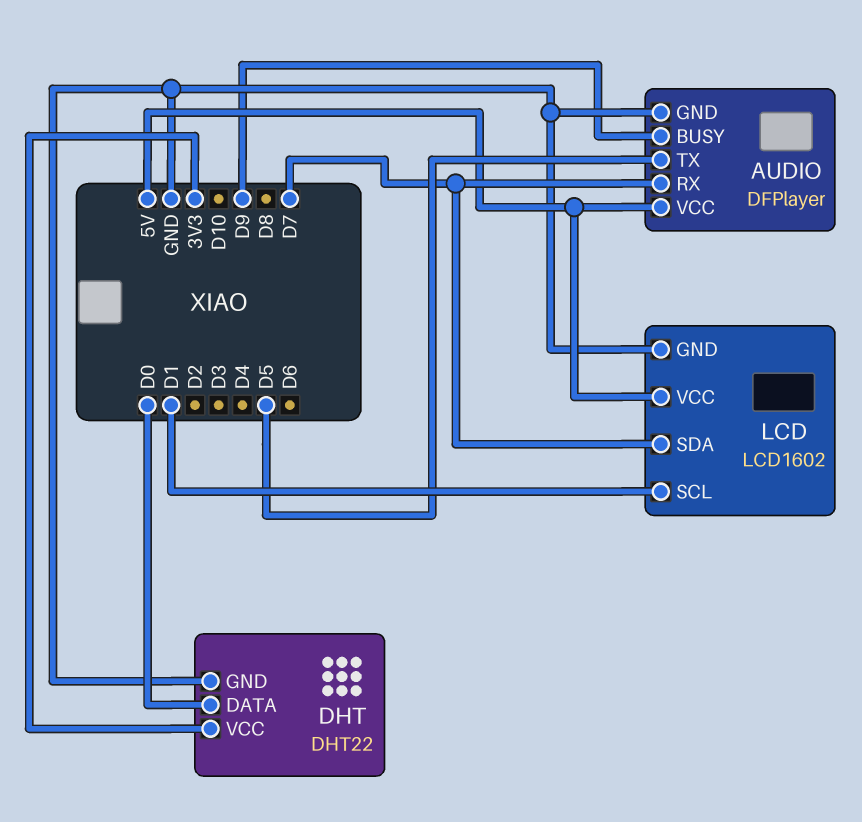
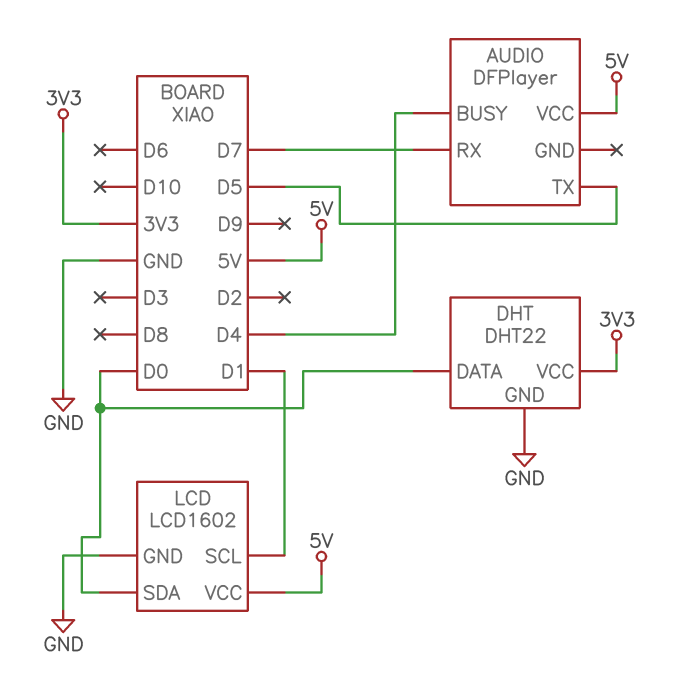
AUDIO pin BUSY: D9 -> D4
AUDIO pin GND: GND -> none
LCD pin SDA: D7 -> D0

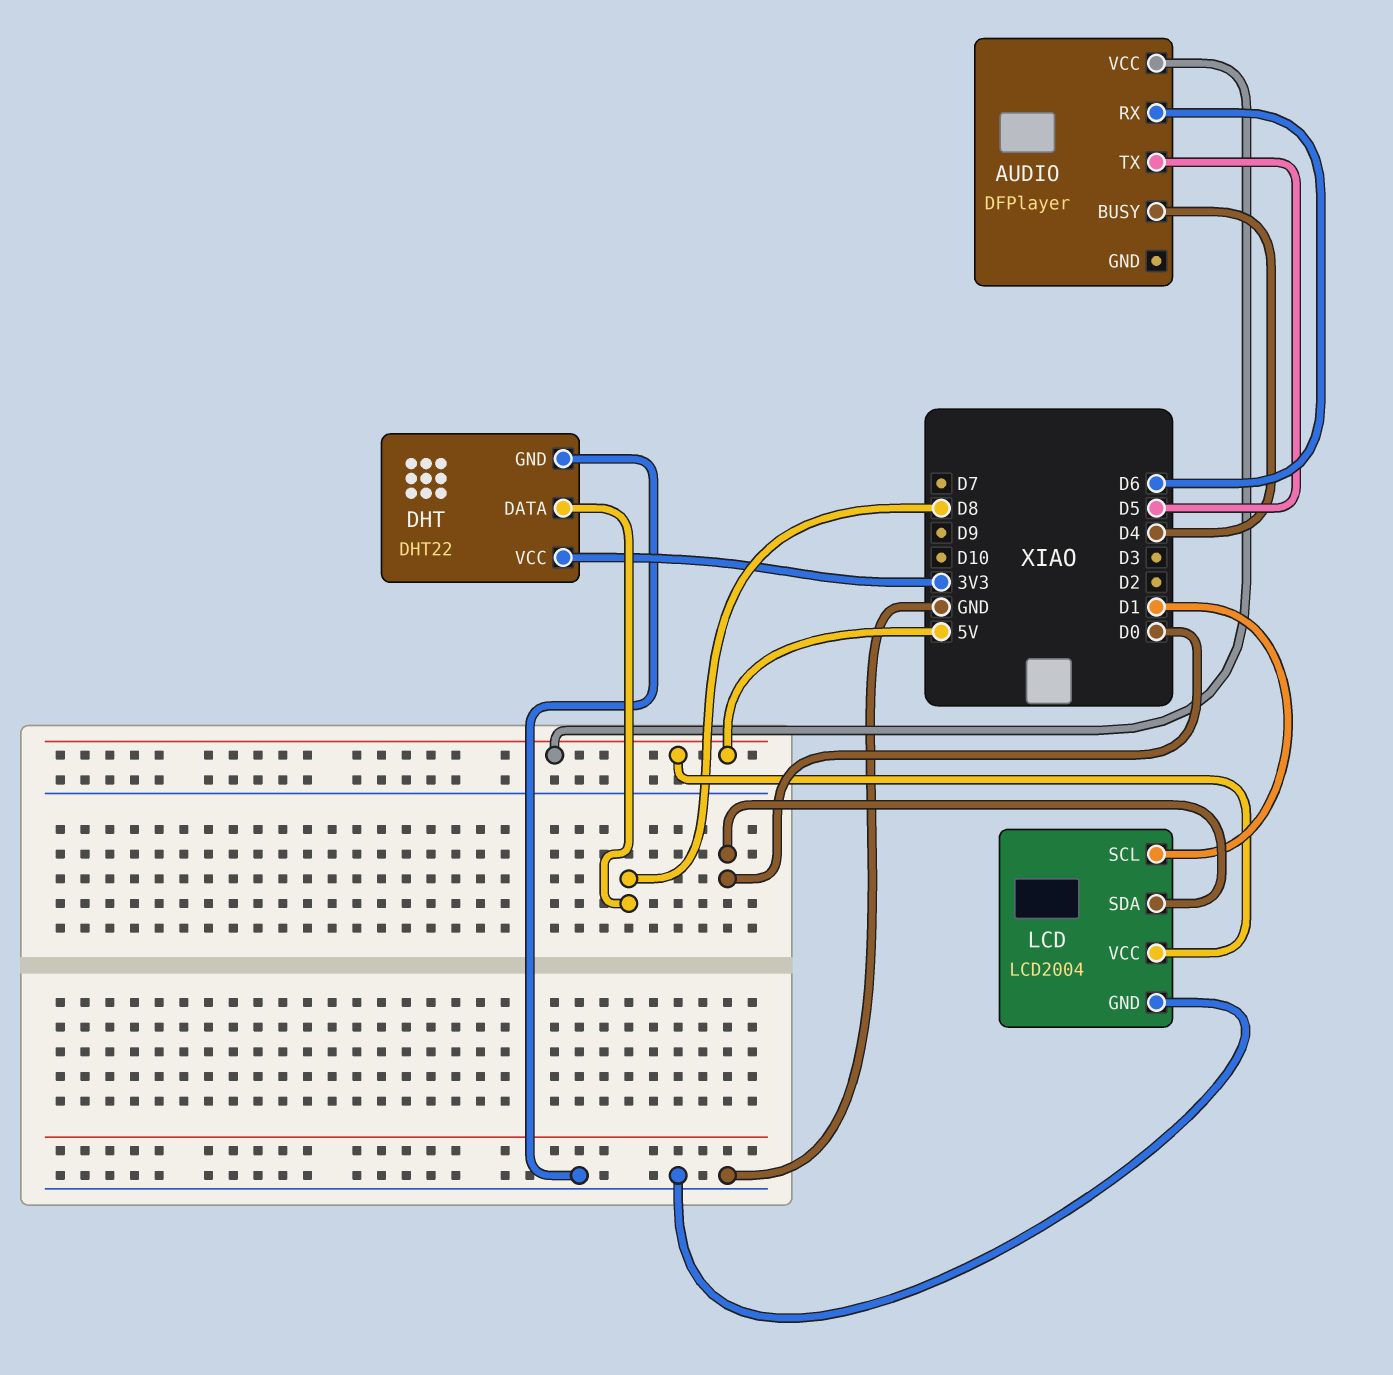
AUDIO pin RX: D7 -> D6
DHT pin DATA: D0 -> D8
LCD: LCD1602 -> LCD2004

